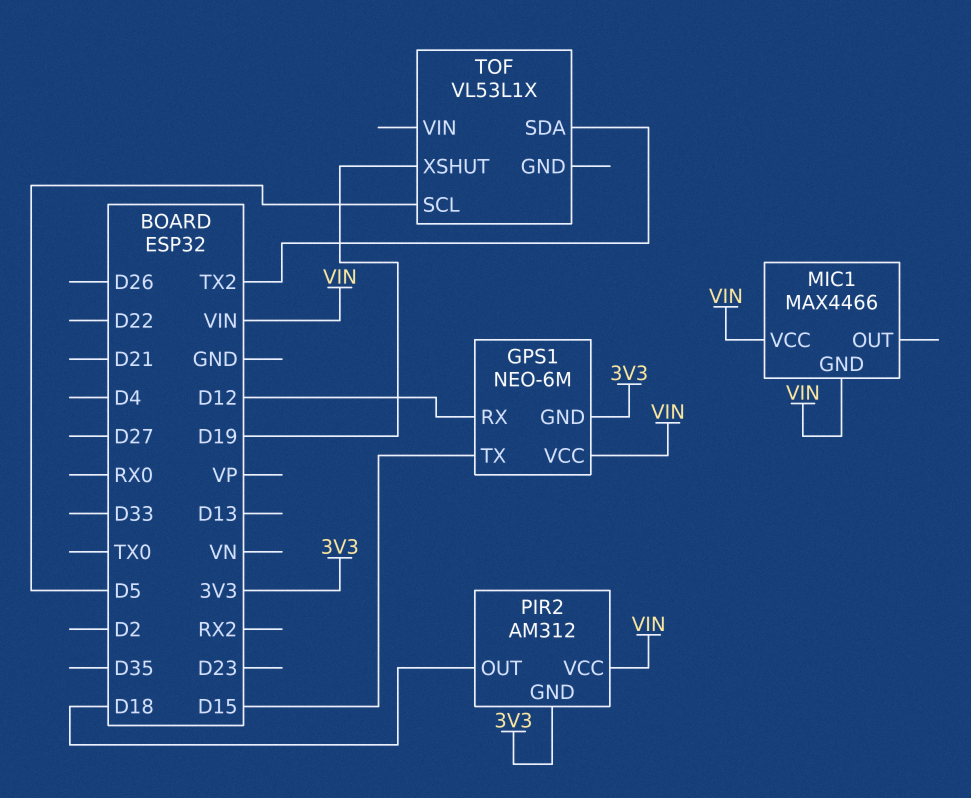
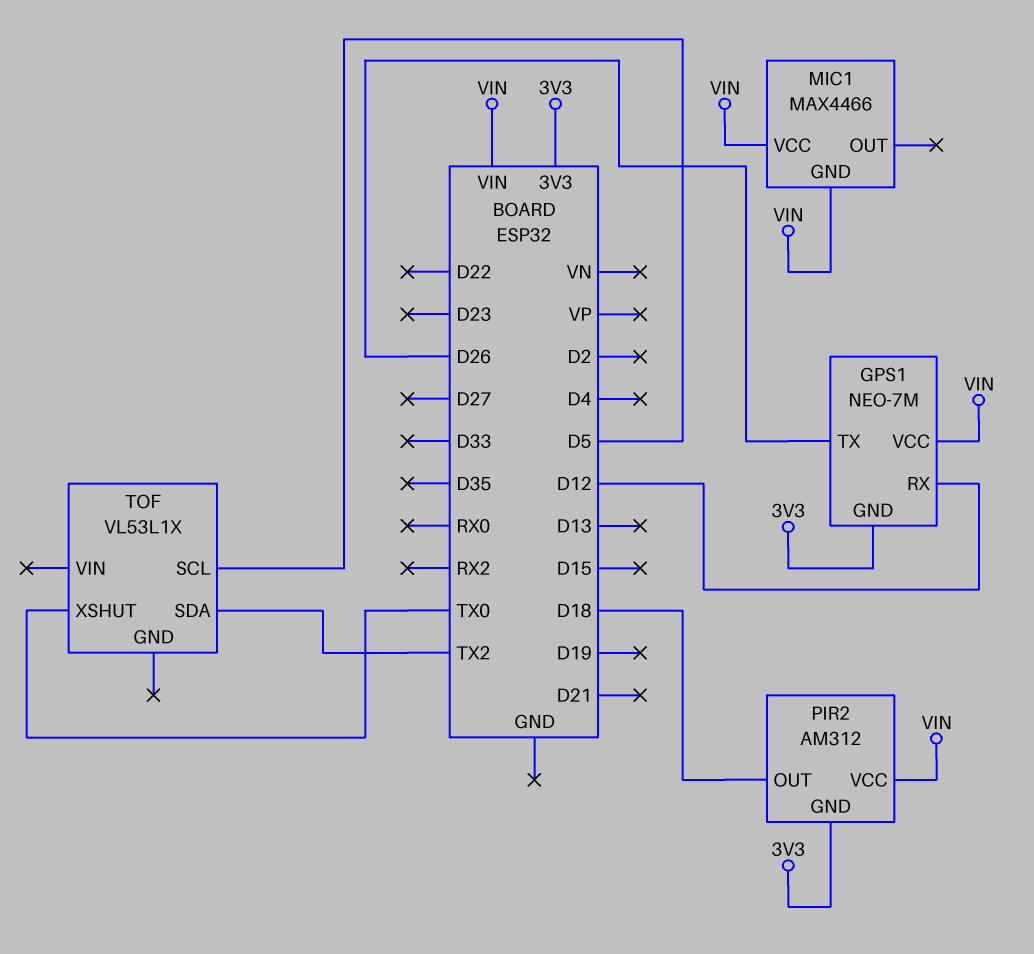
GPS1: NEO-6M -> NEO-7M
GPS1 pin TX: D15 -> D26
TOF pin XSHUT: D19 -> TX0

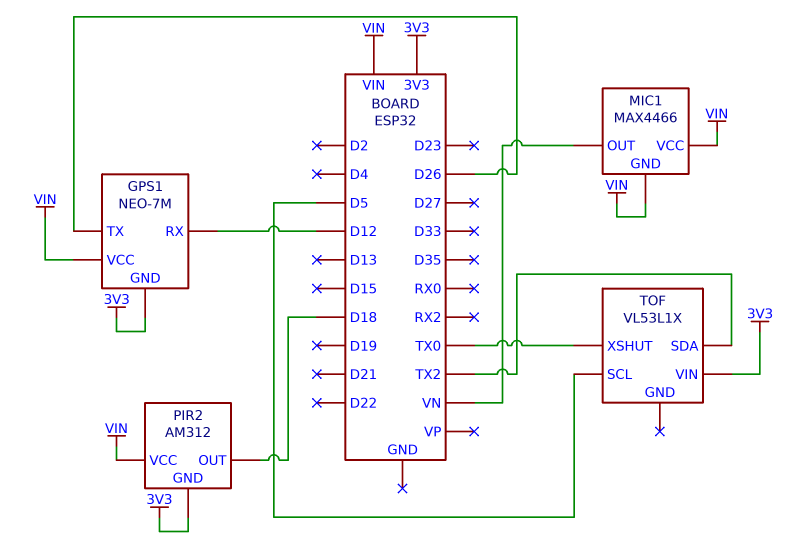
MIC1 pin OUT: none -> VN
TOF pin VIN: none -> 3V3

